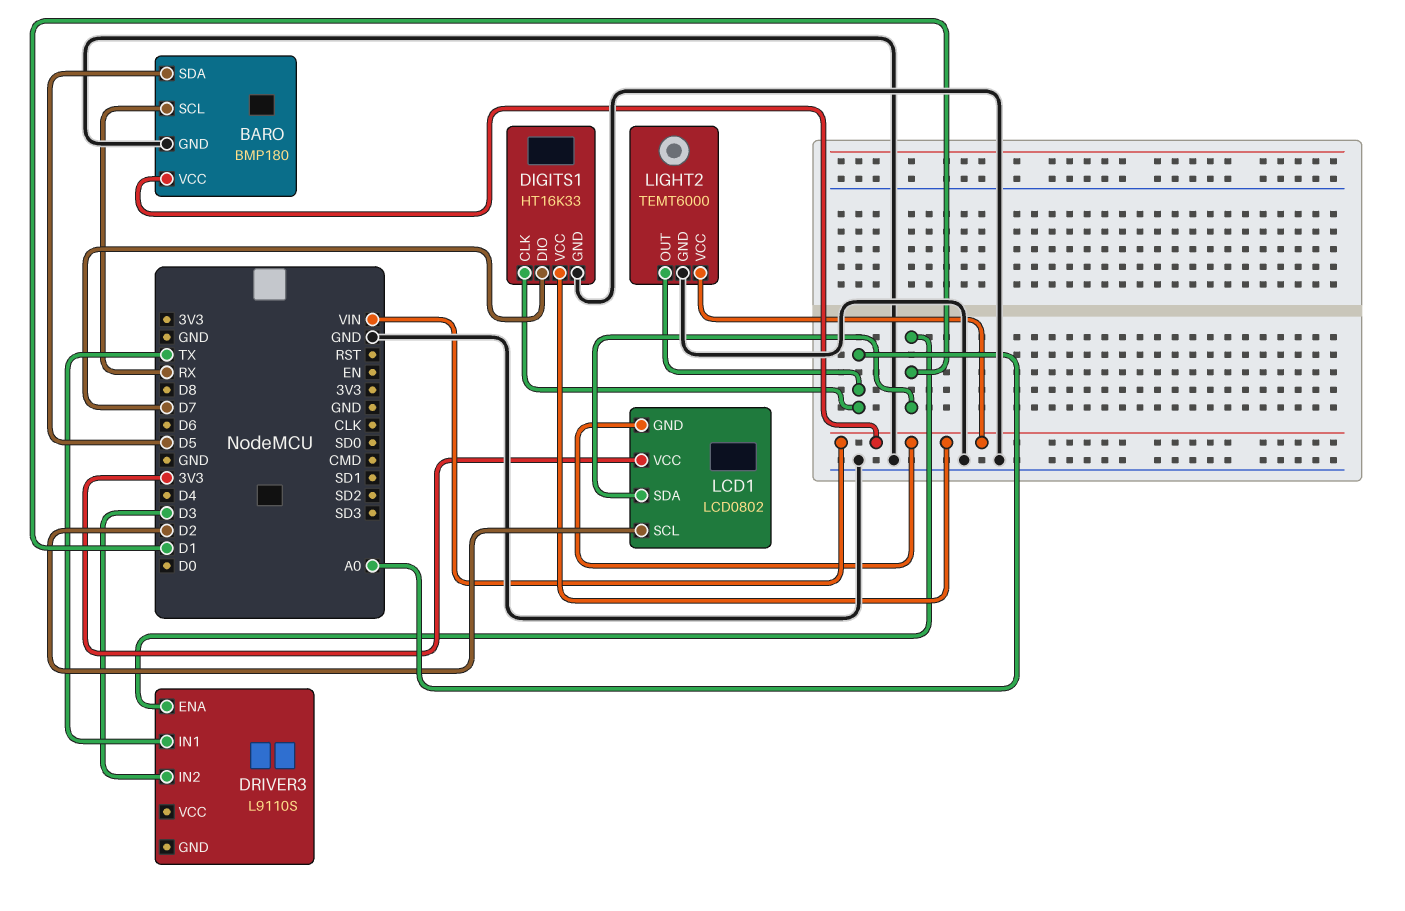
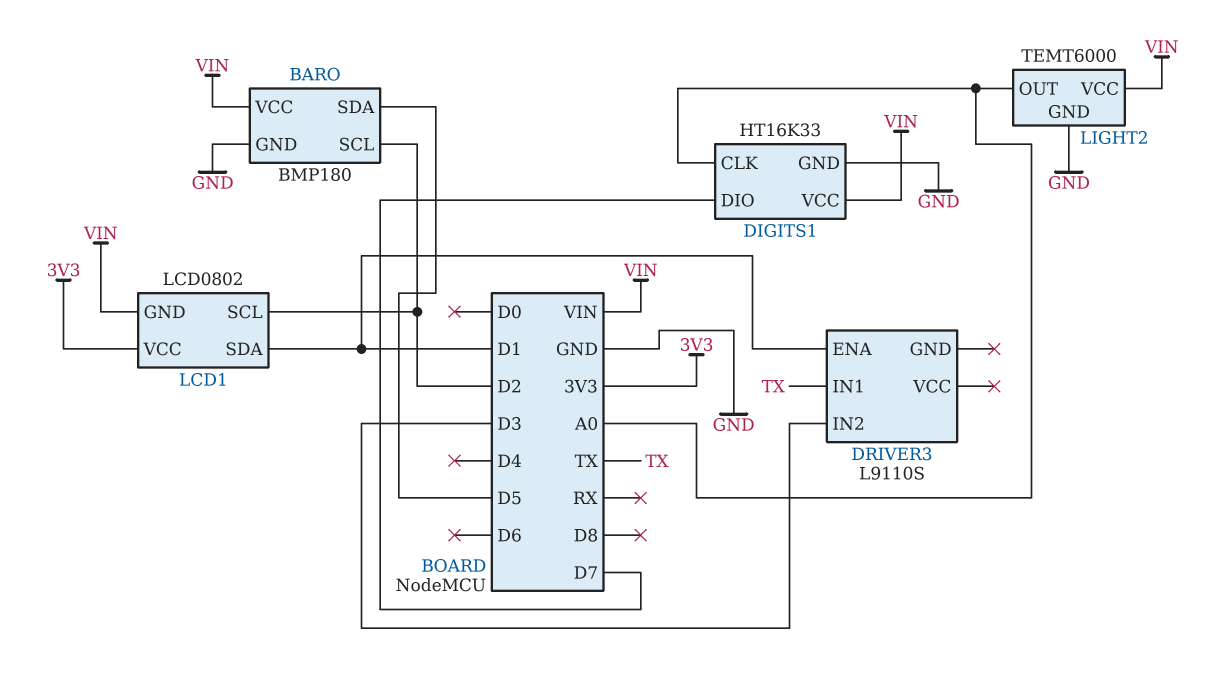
BARO pin SCL: RX -> D2

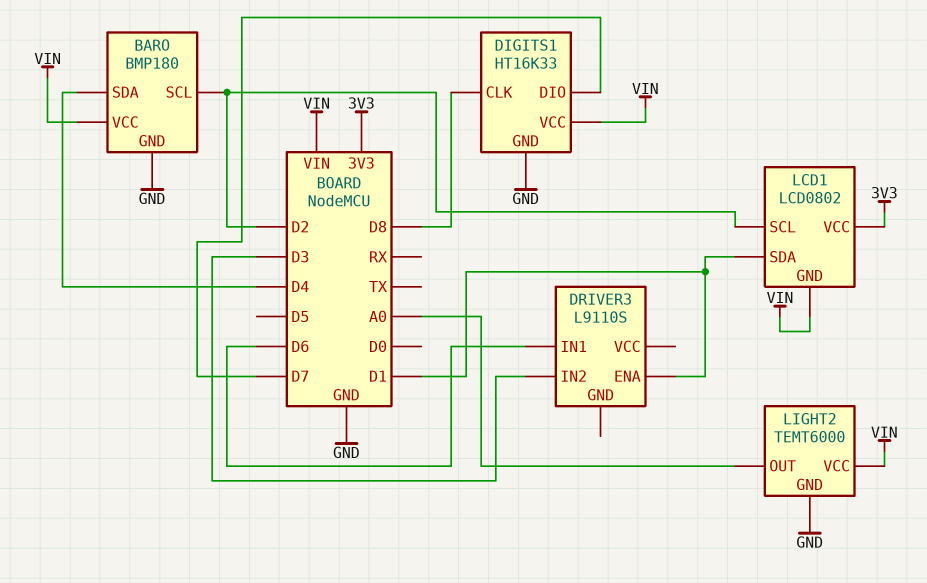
BARO pin SDA: D5 -> D4
DIGITS1 pin CLK: A0 -> D8
DRIVER3 pin IN1: TX -> D6

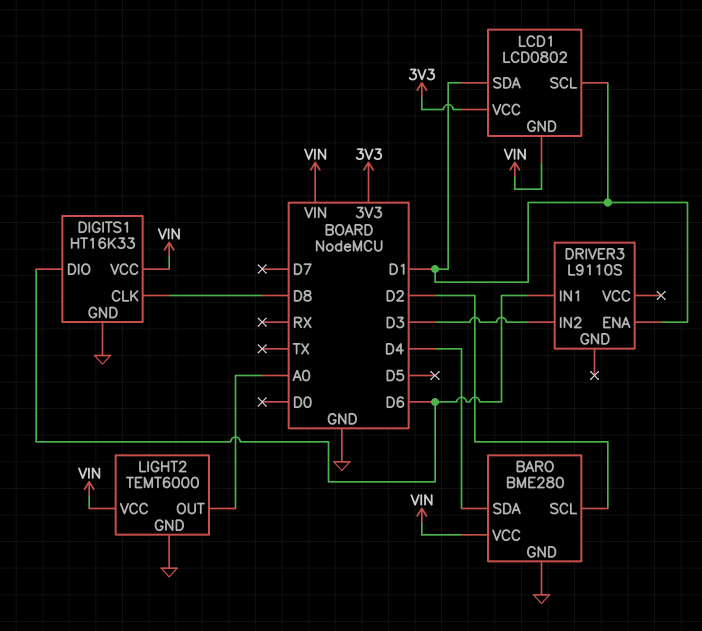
BARO: BMP180 -> BME280
DIGITS1 pin DIO: D7 -> D6
LCD1 pin SCL: D2 -> D1

